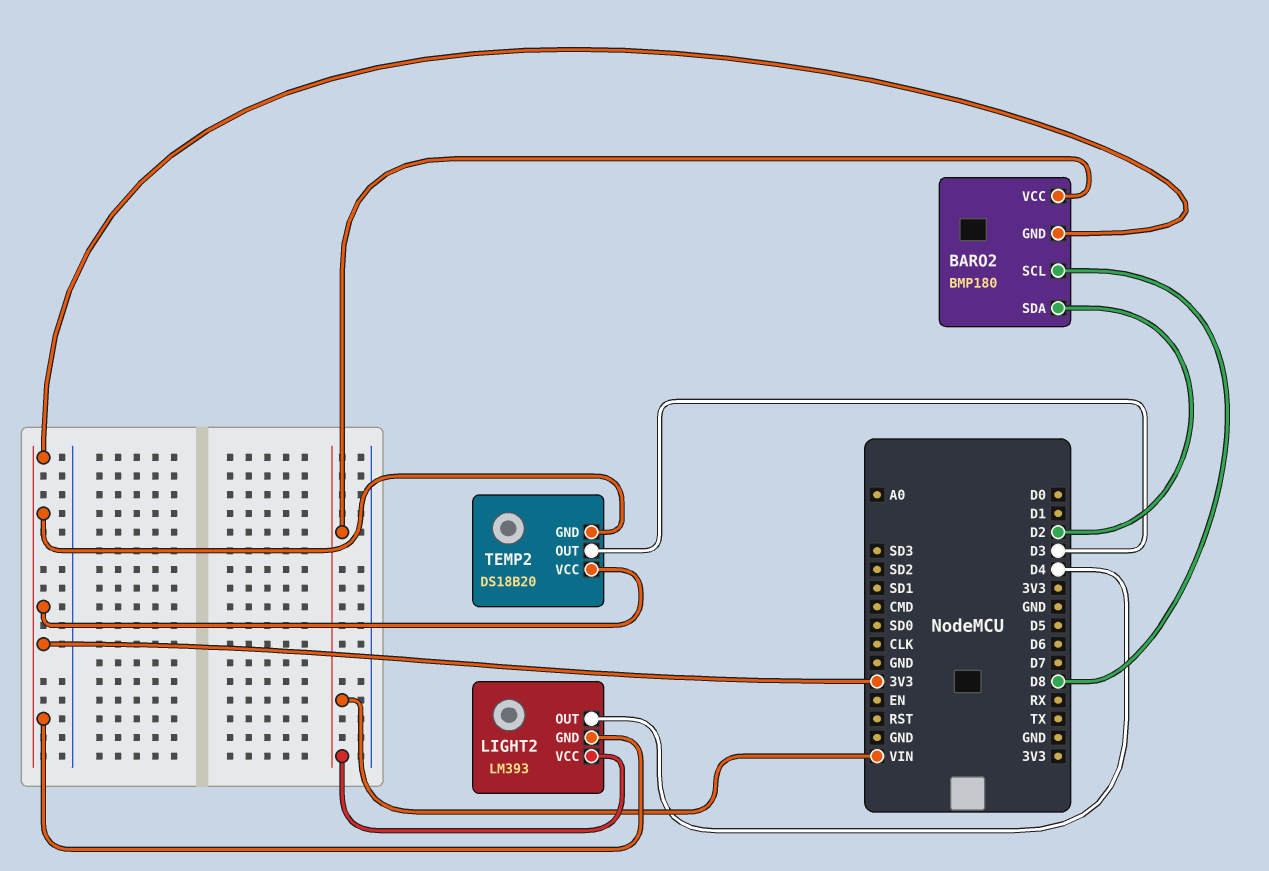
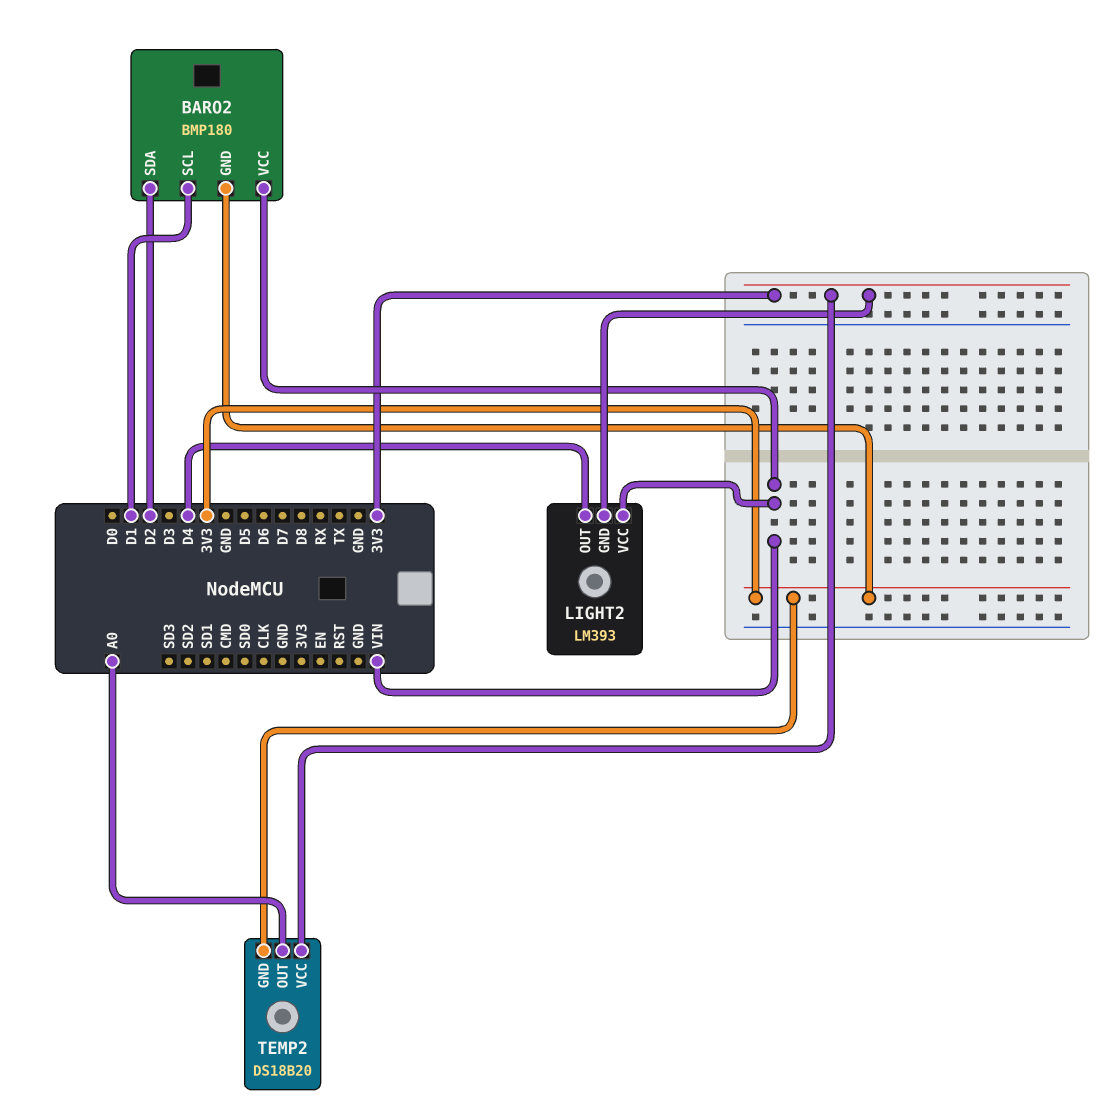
BARO2 pin SCL: D8 -> D1
TEMP2 pin OUT: D3 -> A0

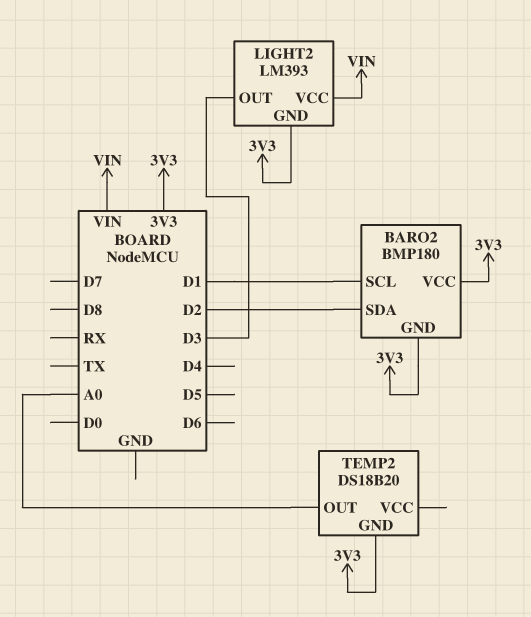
BARO2 pin VCC: VIN -> 3V3
LIGHT2 pin OUT: D4 -> D3
TEMP2 pin VCC: 3V3 -> none

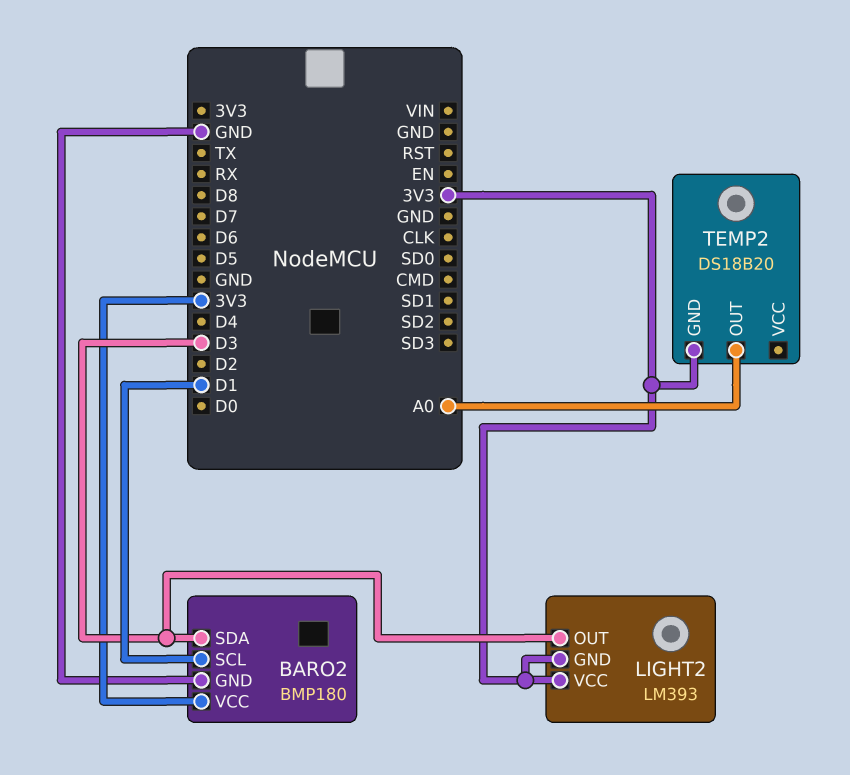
BARO2 pin GND: 3V3 -> GND
BARO2 pin SDA: D2 -> D3
LIGHT2 pin VCC: VIN -> 3V3

